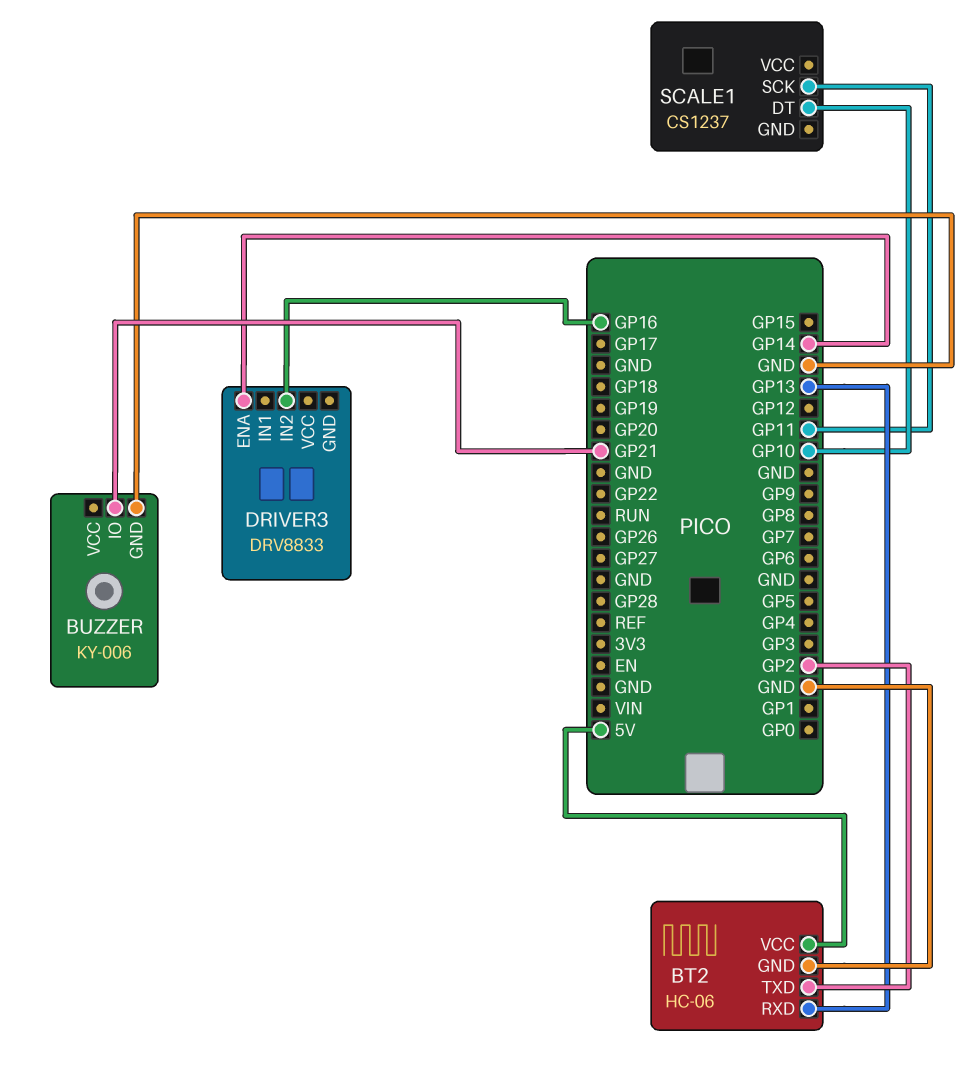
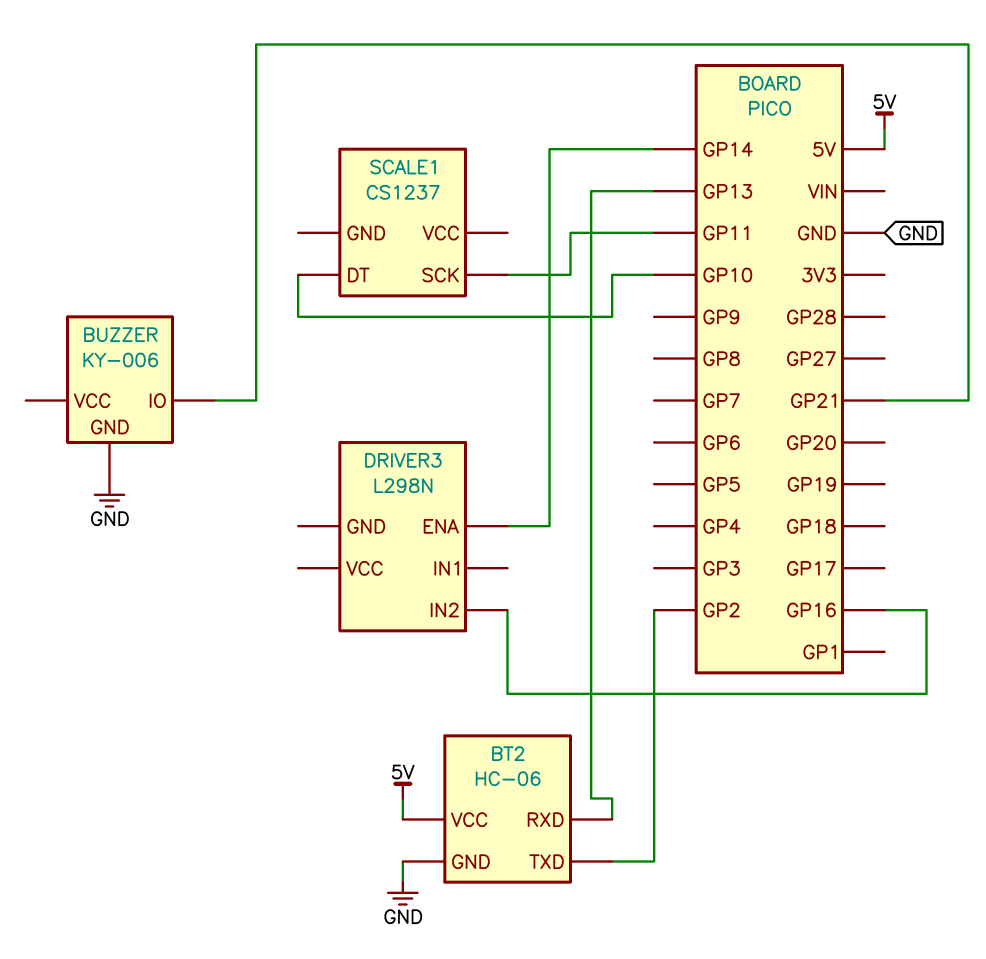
DRIVER3: DRV8833 -> L298N

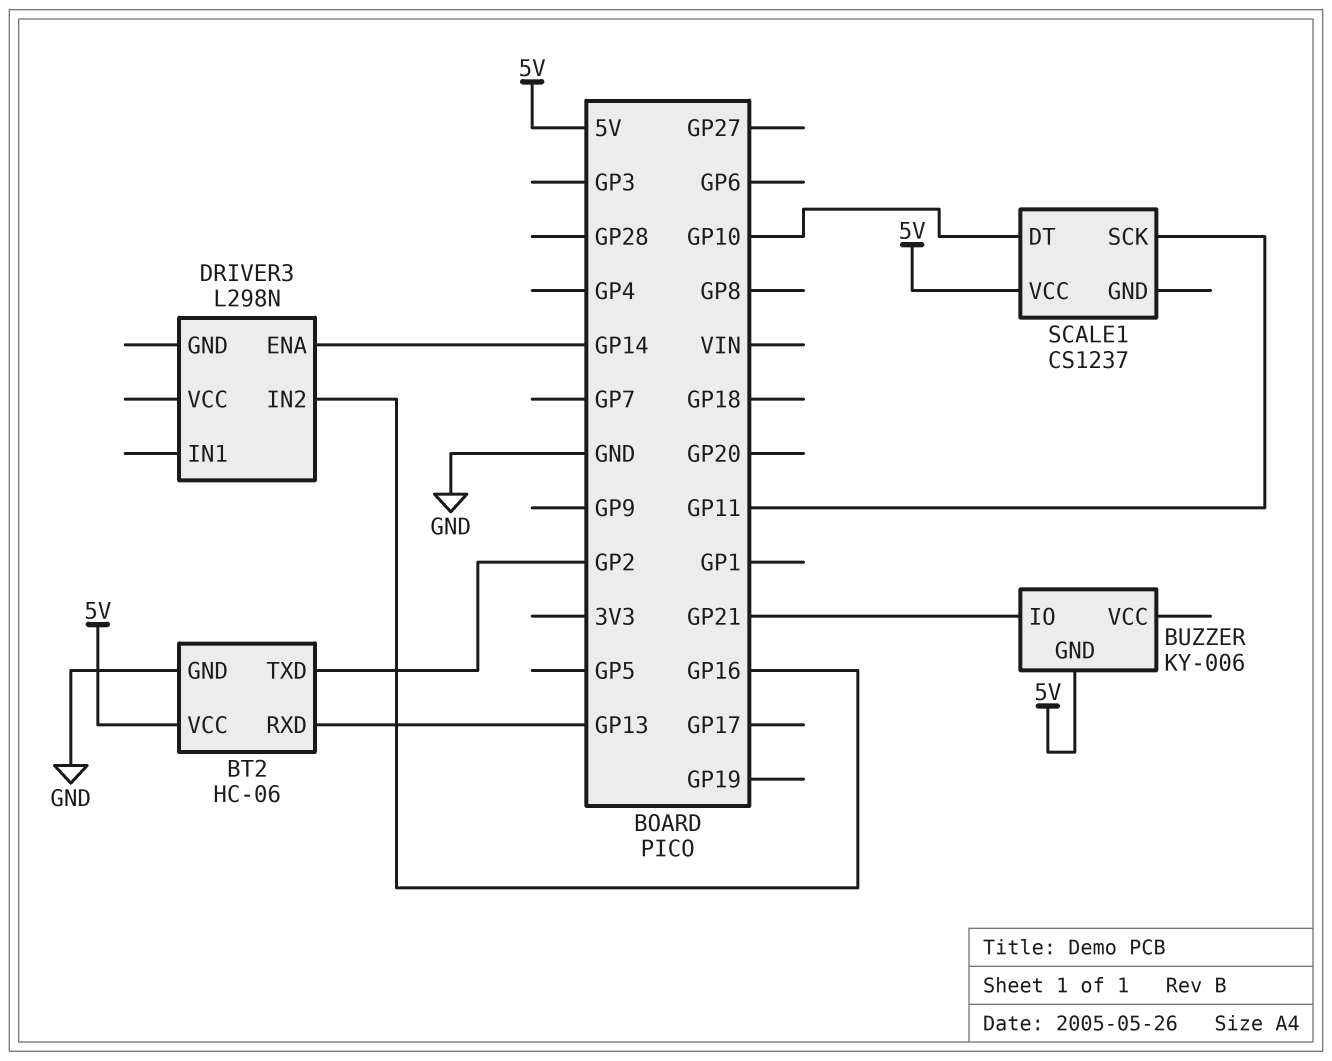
BUZZER pin GND: GND -> 5V
SCALE1 pin VCC: none -> 5V

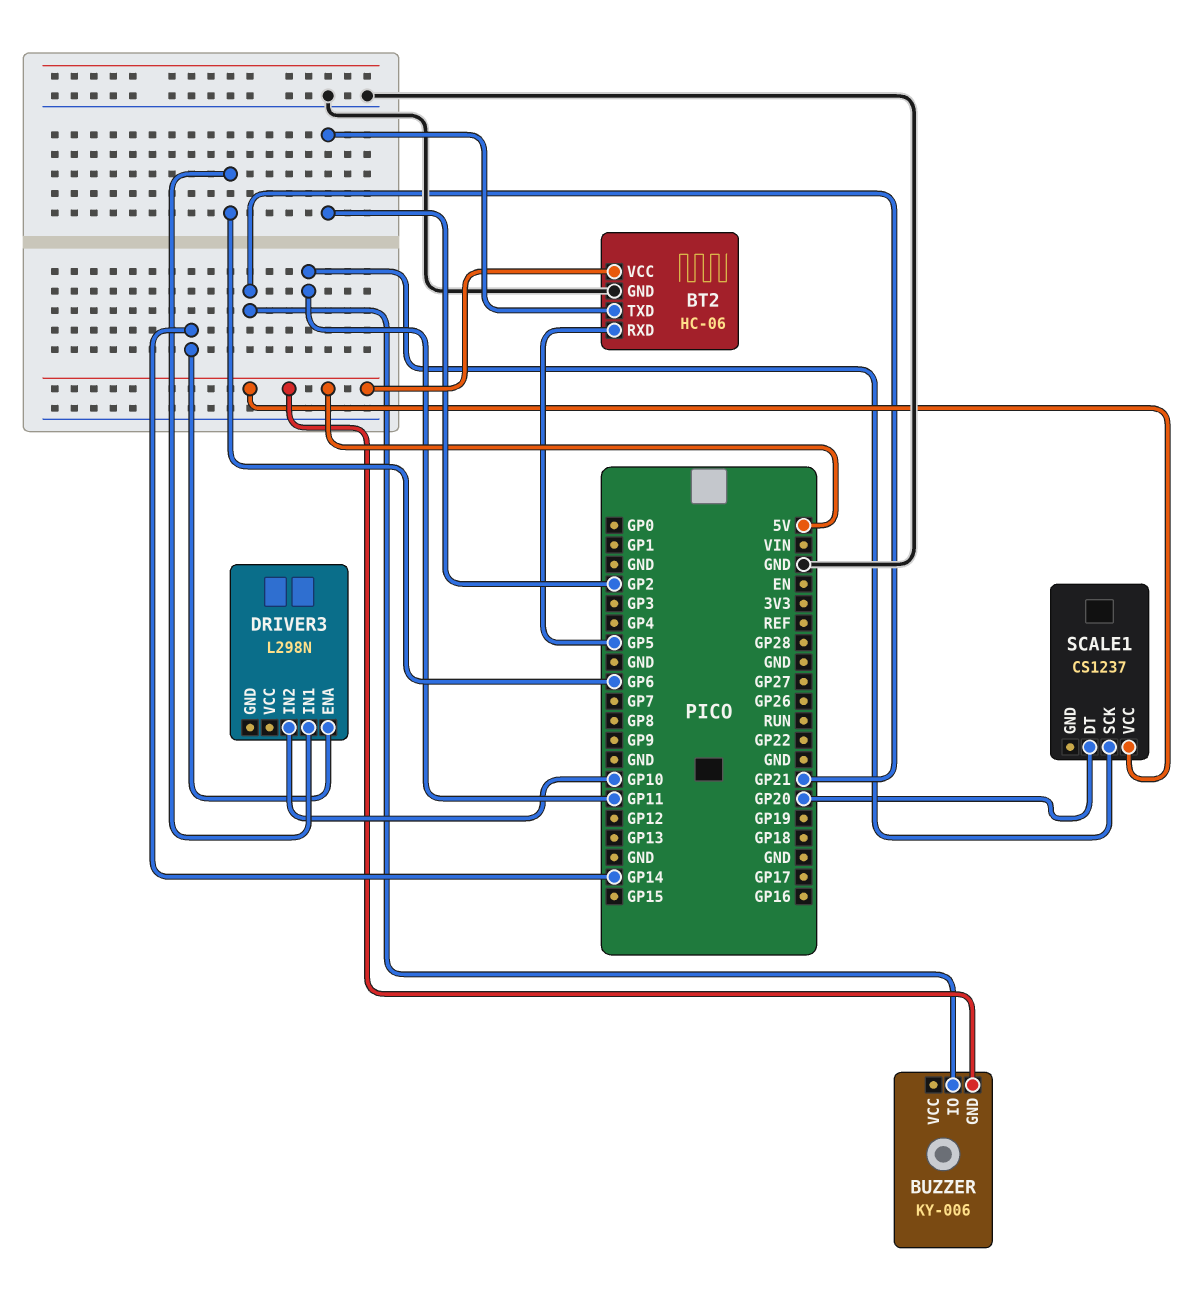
BT2 pin RXD: GP13 -> GP5
DRIVER3 pin IN1: none -> GP6
DRIVER3 pin IN2: GP16 -> GP10
SCALE1 pin DT: GP10 -> GP20

